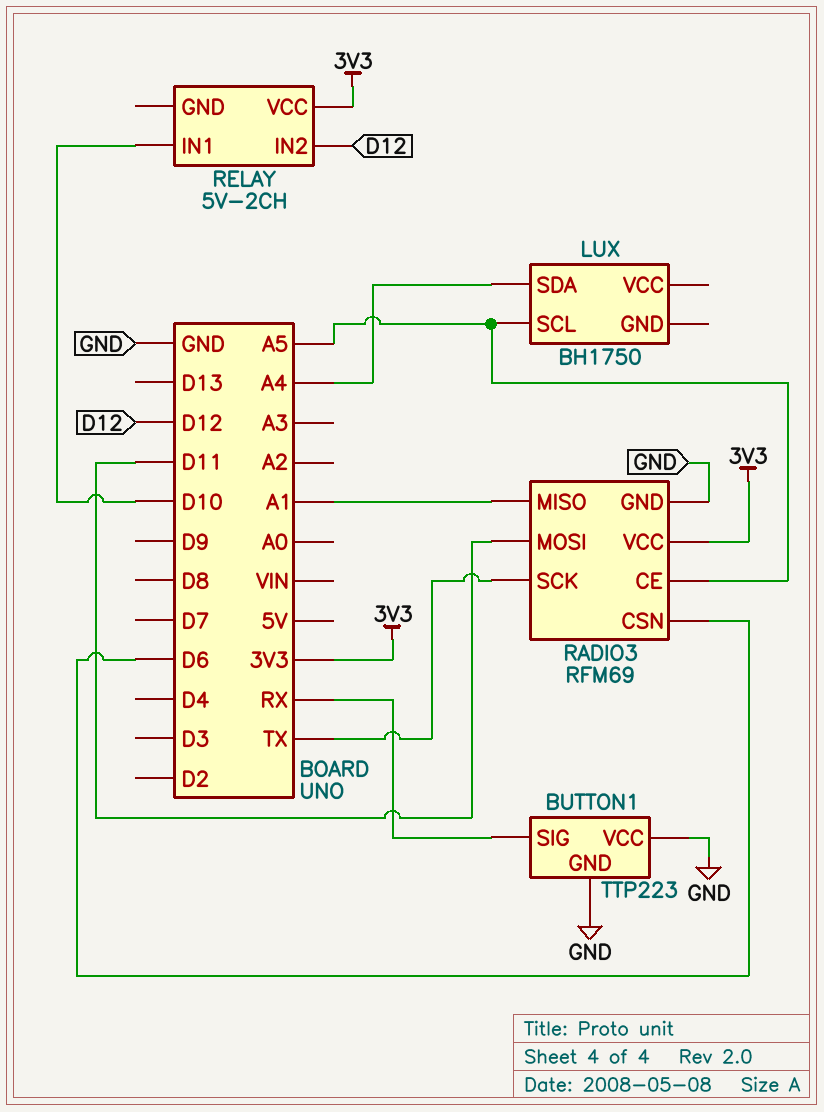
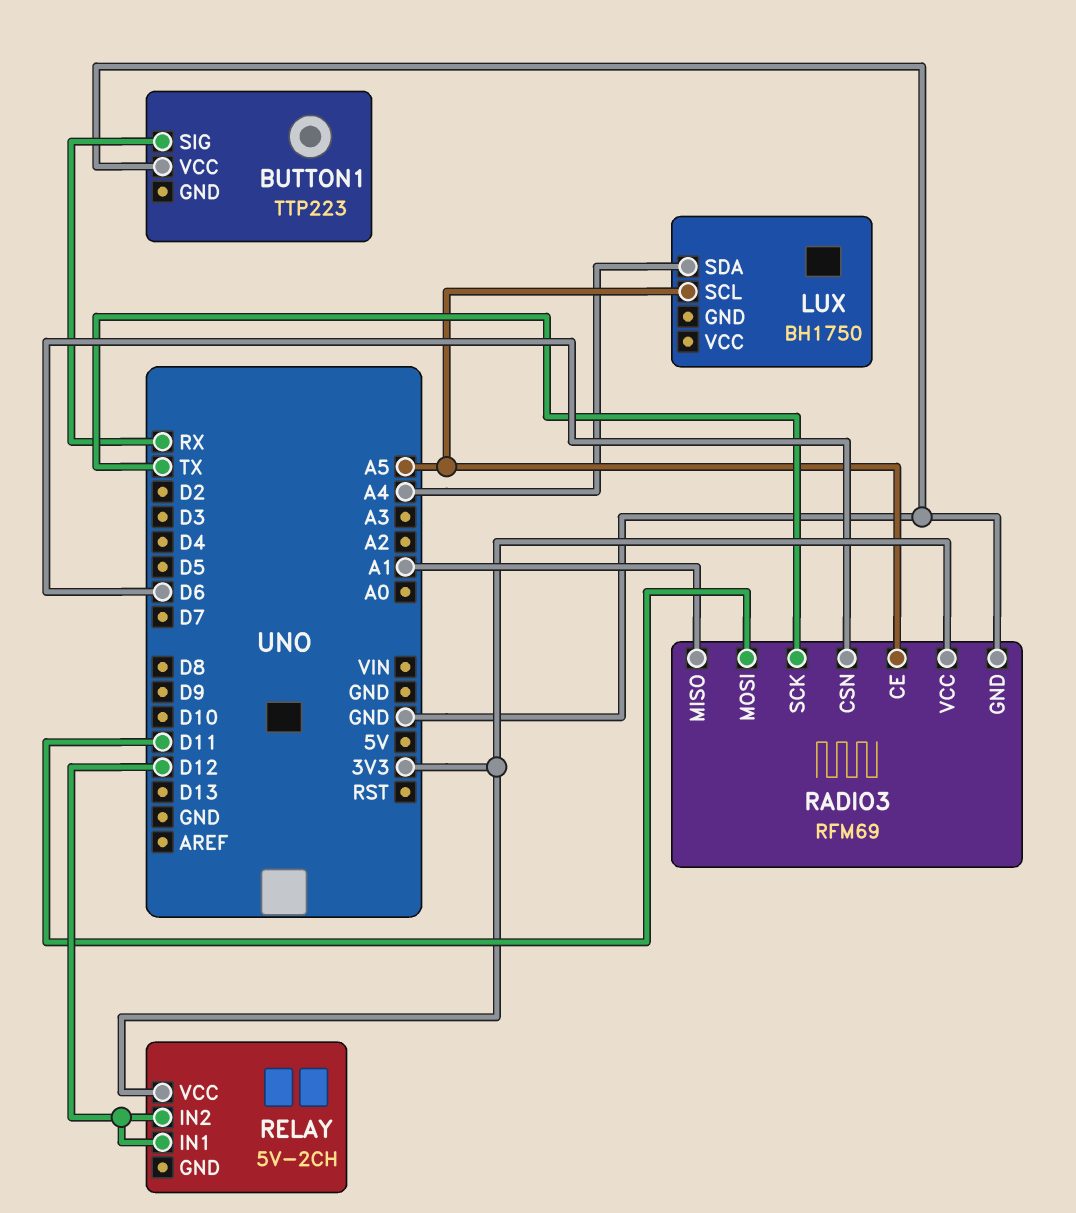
BUTTON1 pin GND: GND -> none
RELAY pin IN1: D10 -> D12

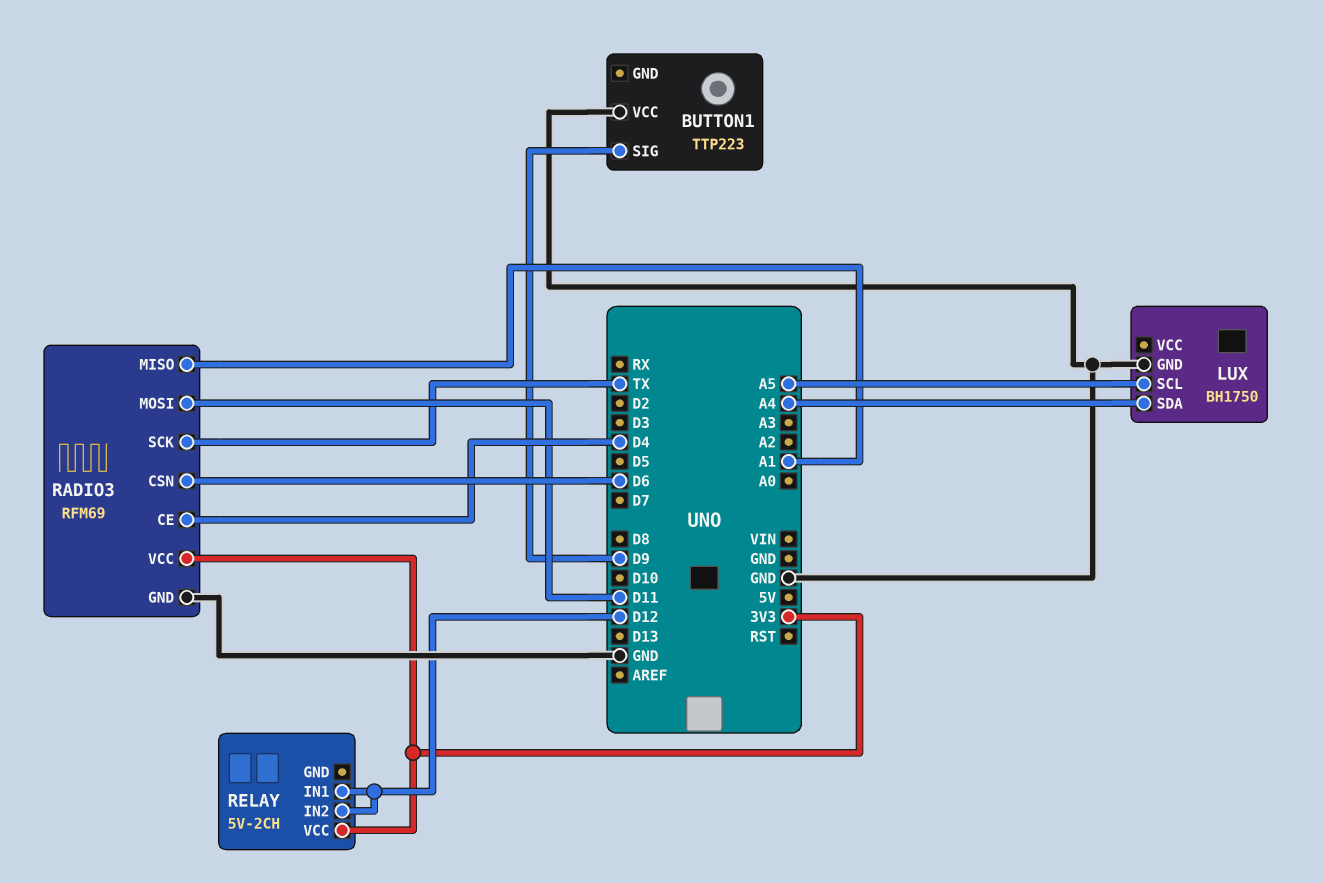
BUTTON1 pin SIG: RX -> D9
LUX pin GND: none -> GND
RADIO3 pin CE: A5 -> D4

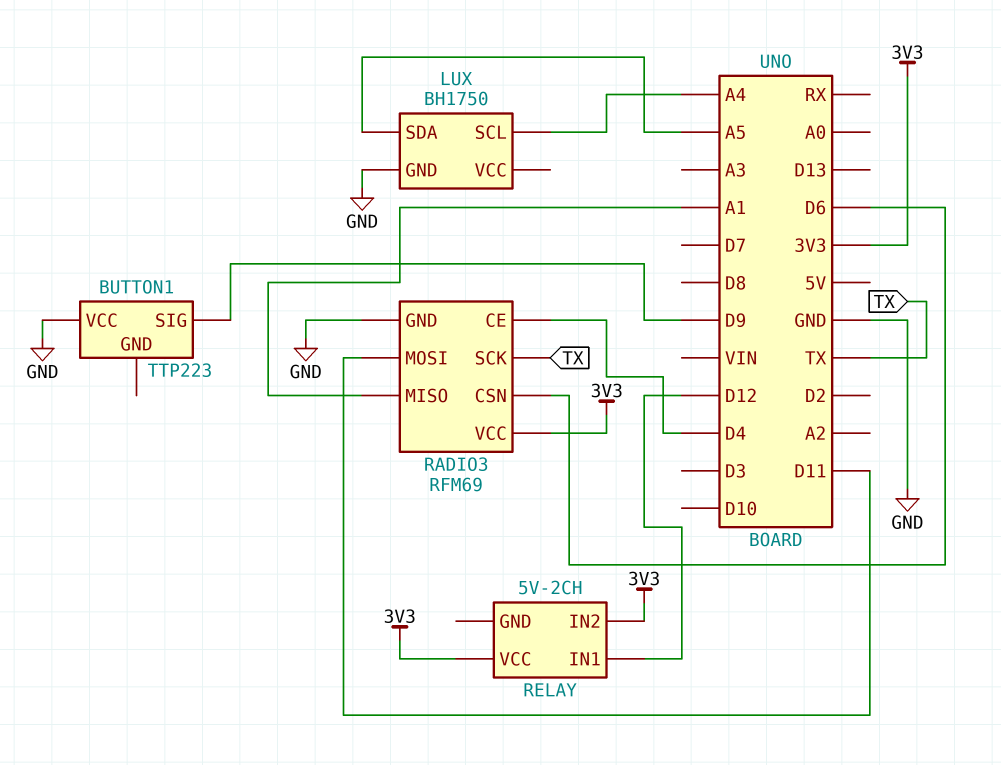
LUX pin SCL: A5 -> A4
LUX pin SDA: A4 -> A5
RELAY pin IN2: D12 -> 3V3

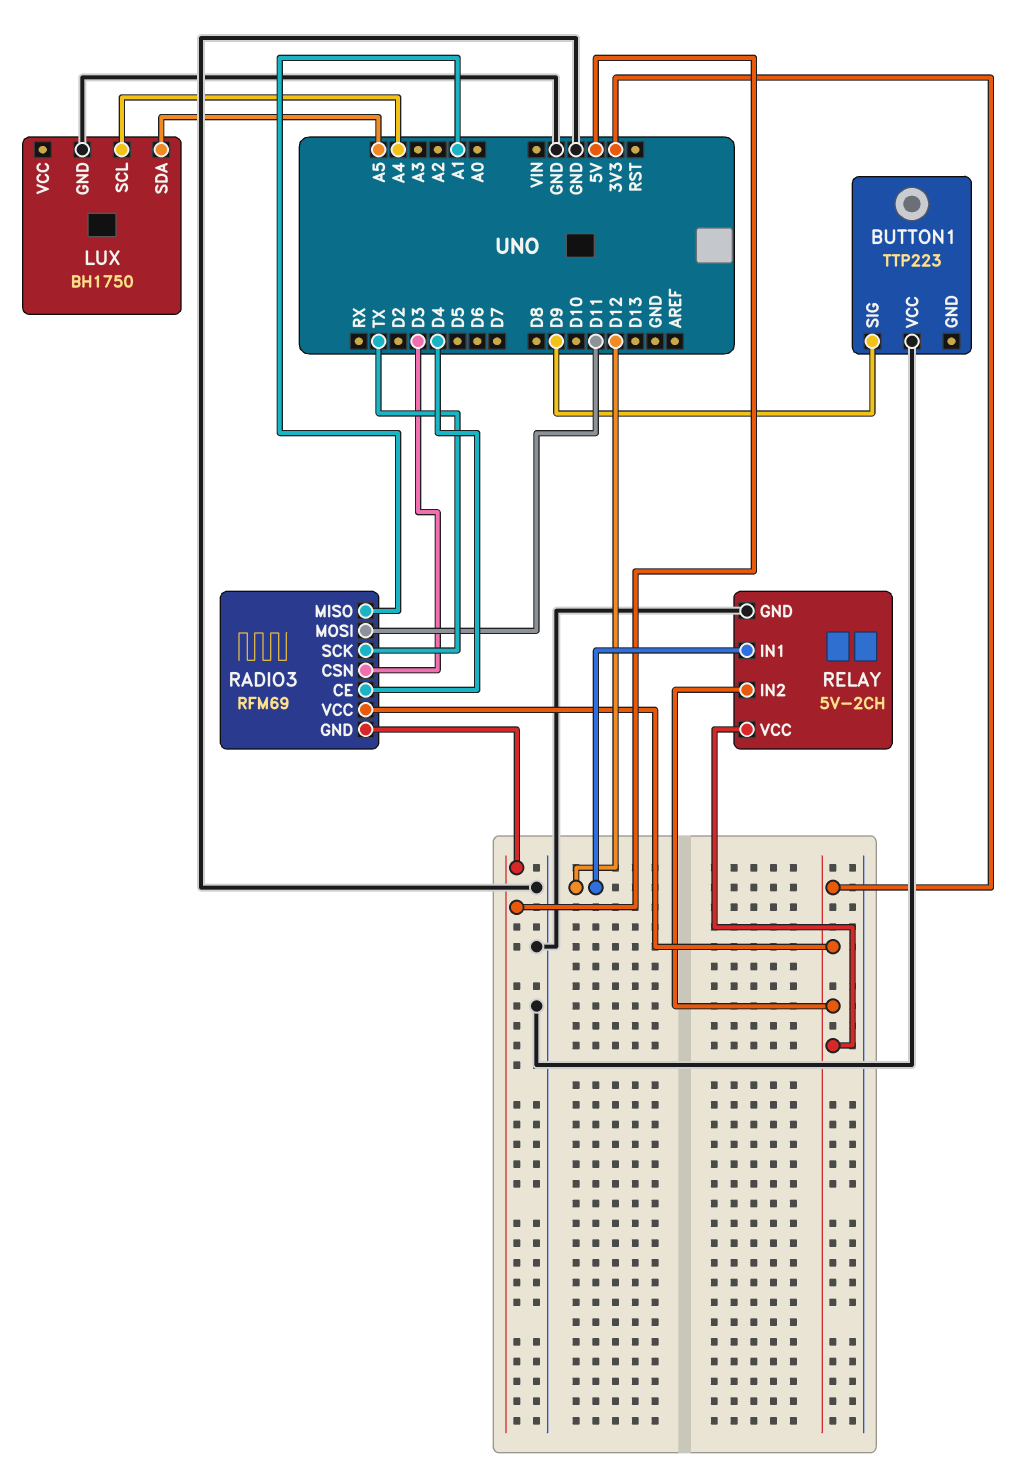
RADIO3 pin CSN: D6 -> D3
RADIO3 pin GND: GND -> 5V
RELAY pin GND: none -> GND

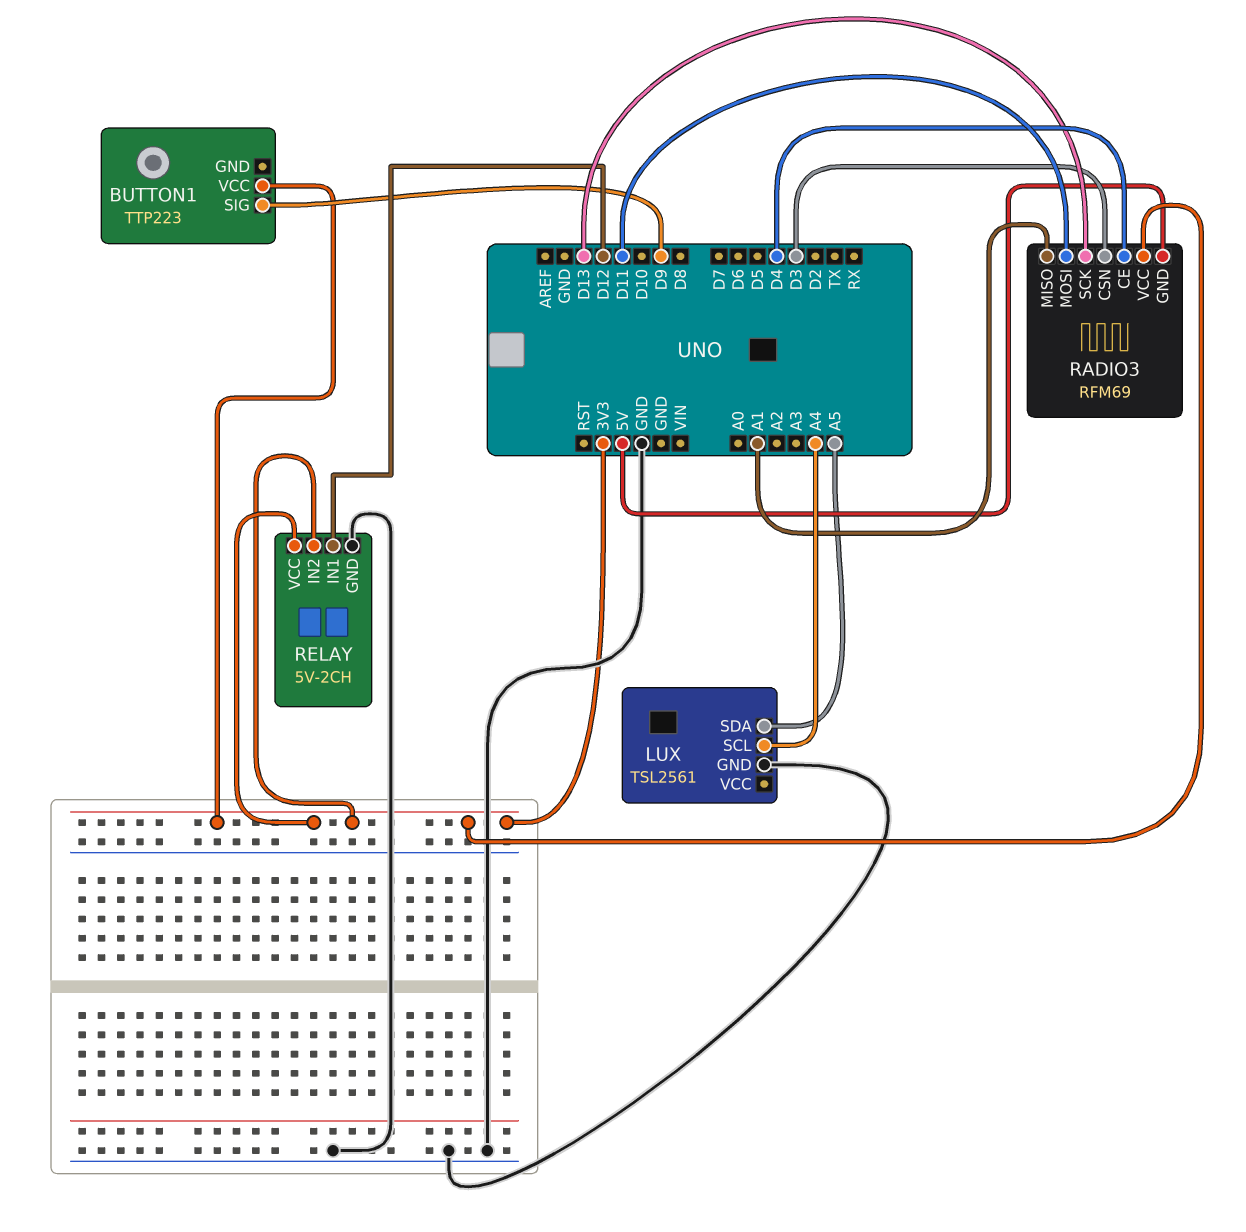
BUTTON1 pin VCC: GND -> 3V3
LUX: BH1750 -> TSL2561
RADIO3 pin SCK: TX -> D13

